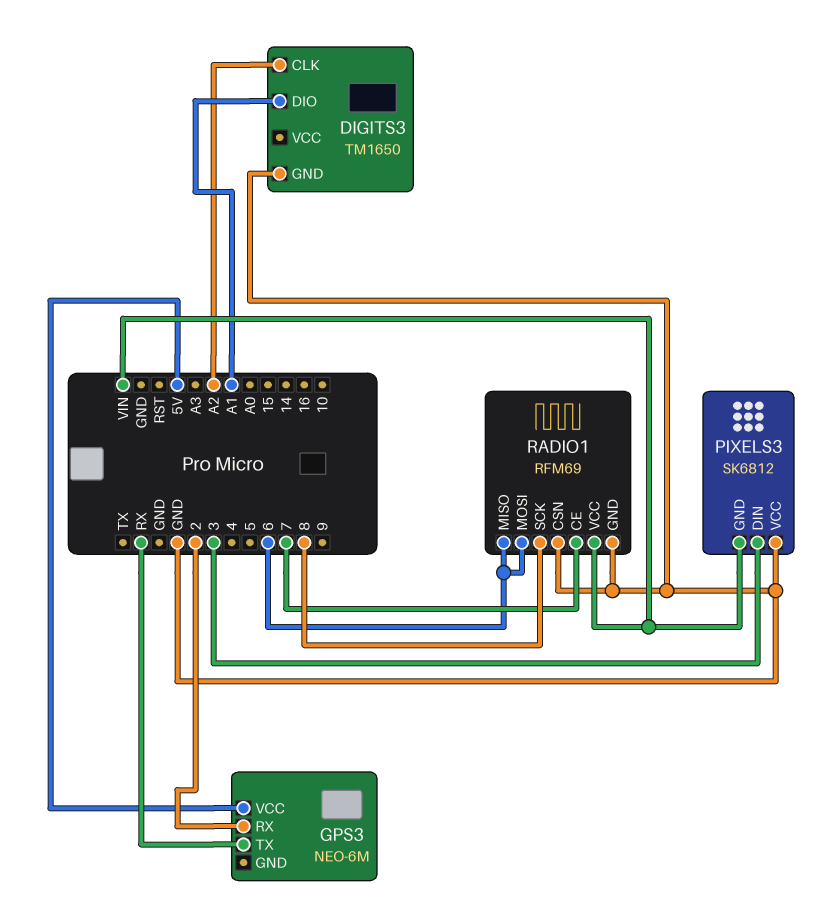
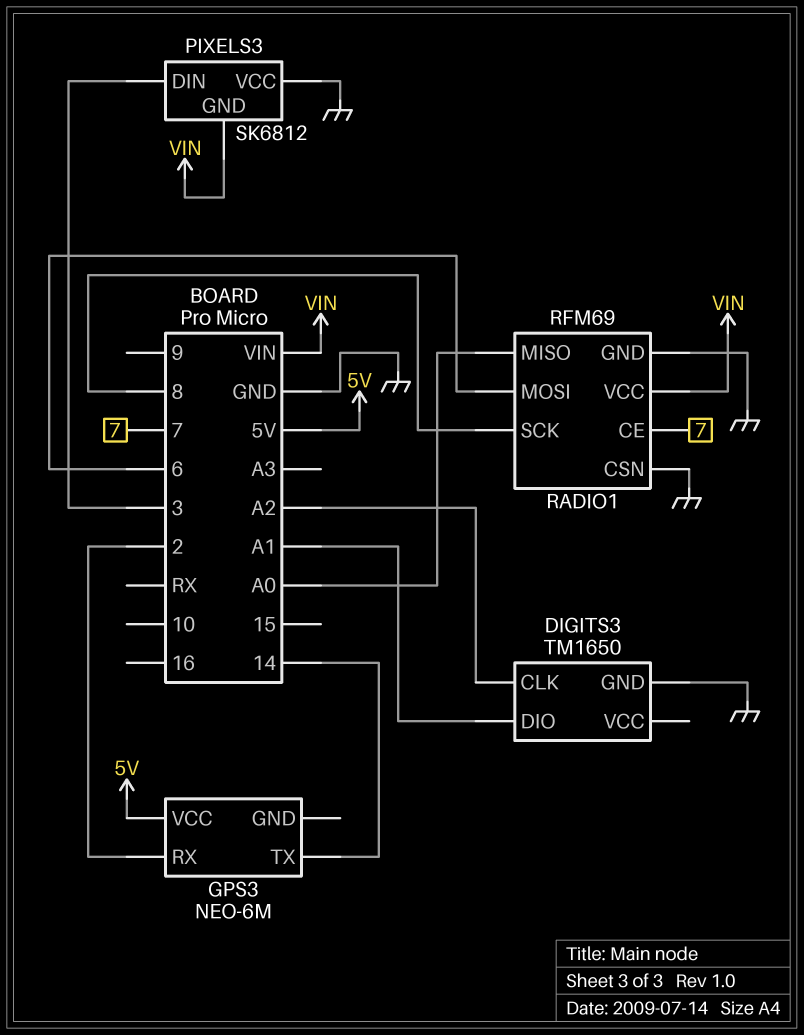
GPS3 pin TX: RX -> 14
RADIO1 pin MISO: 6 -> A0

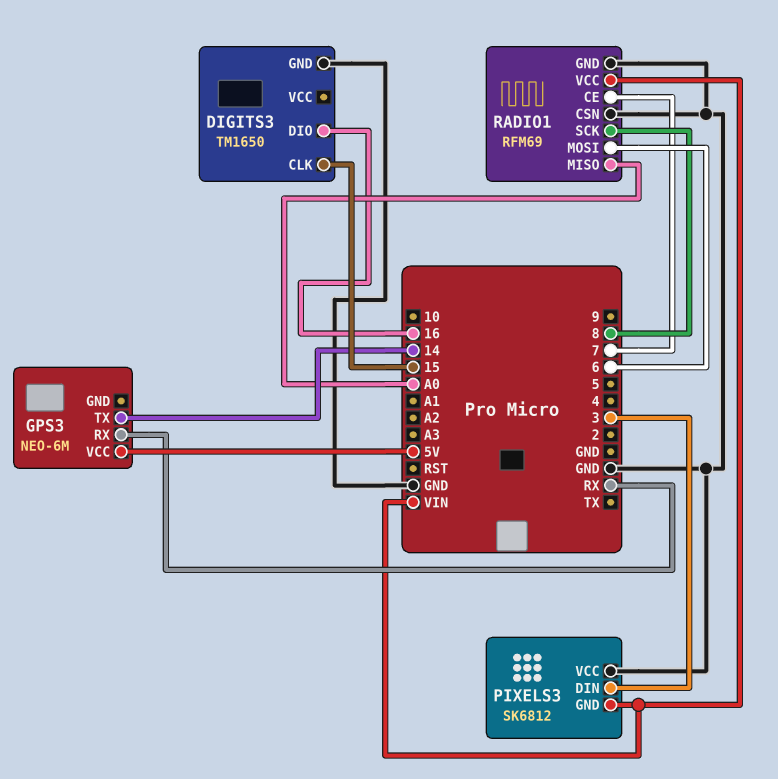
DIGITS3 pin CLK: A2 -> 15
DIGITS3 pin DIO: A1 -> 16
GPS3 pin RX: 2 -> RX

